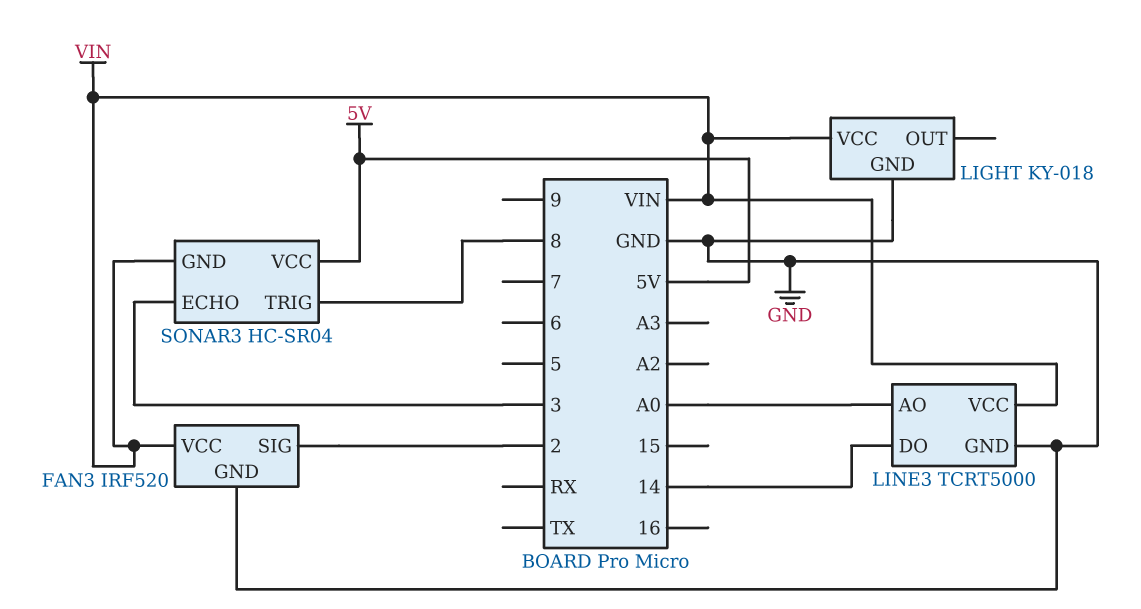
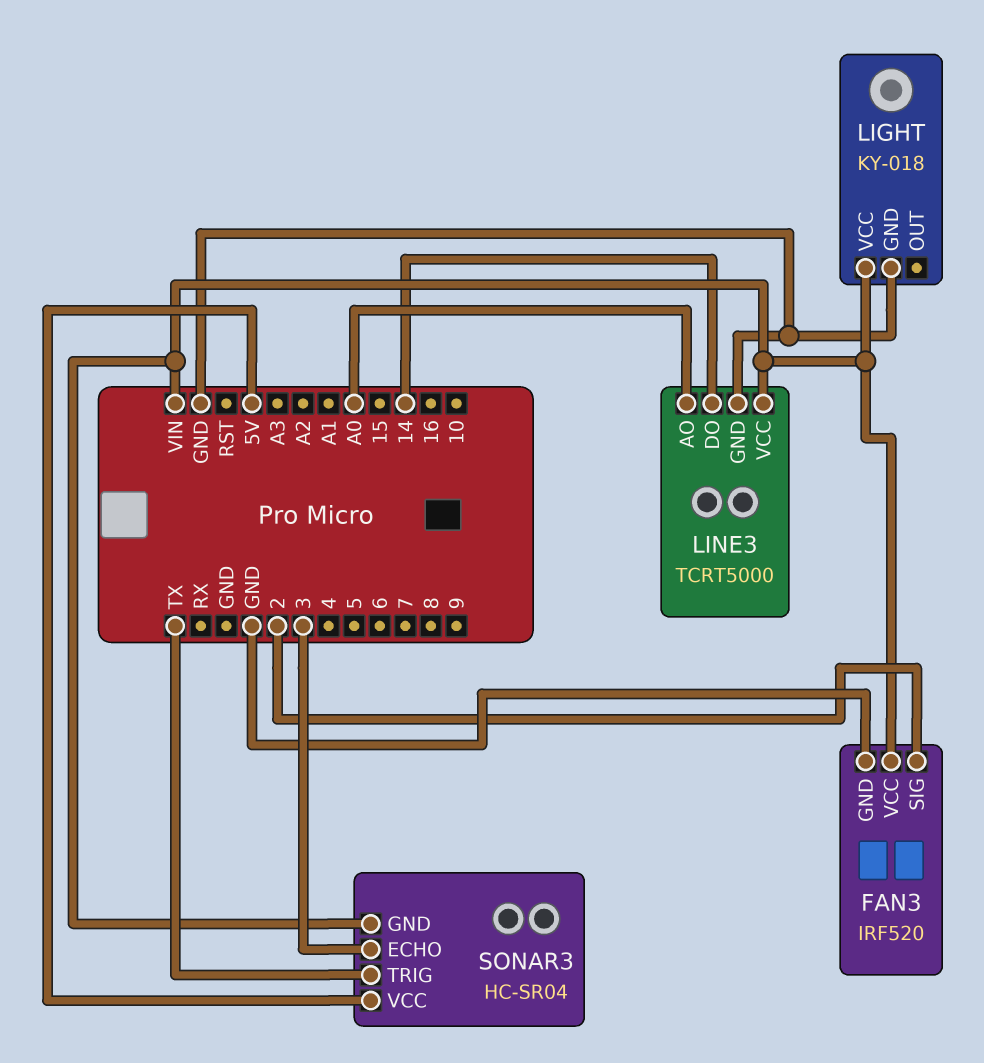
SONAR3 pin TRIG: 8 -> TX

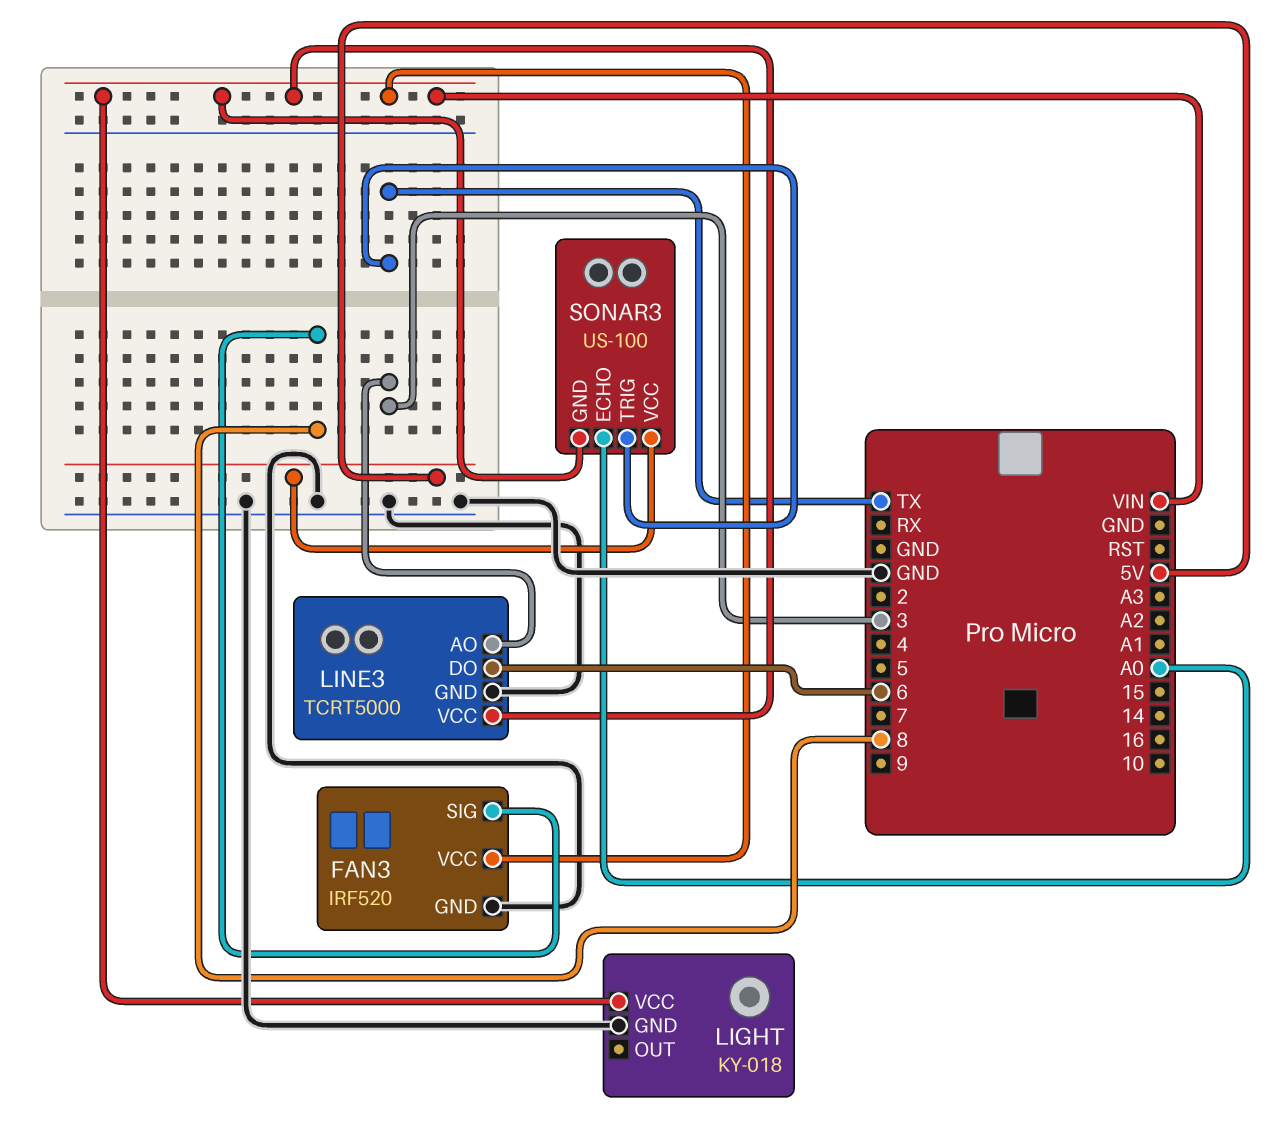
FAN3 pin SIG: 2 -> 8
LINE3 pin AO: A0 -> 3
LINE3 pin DO: 14 -> 6
SONAR3: HC-SR04 -> US-100
SONAR3 pin ECHO: 3 -> A0

